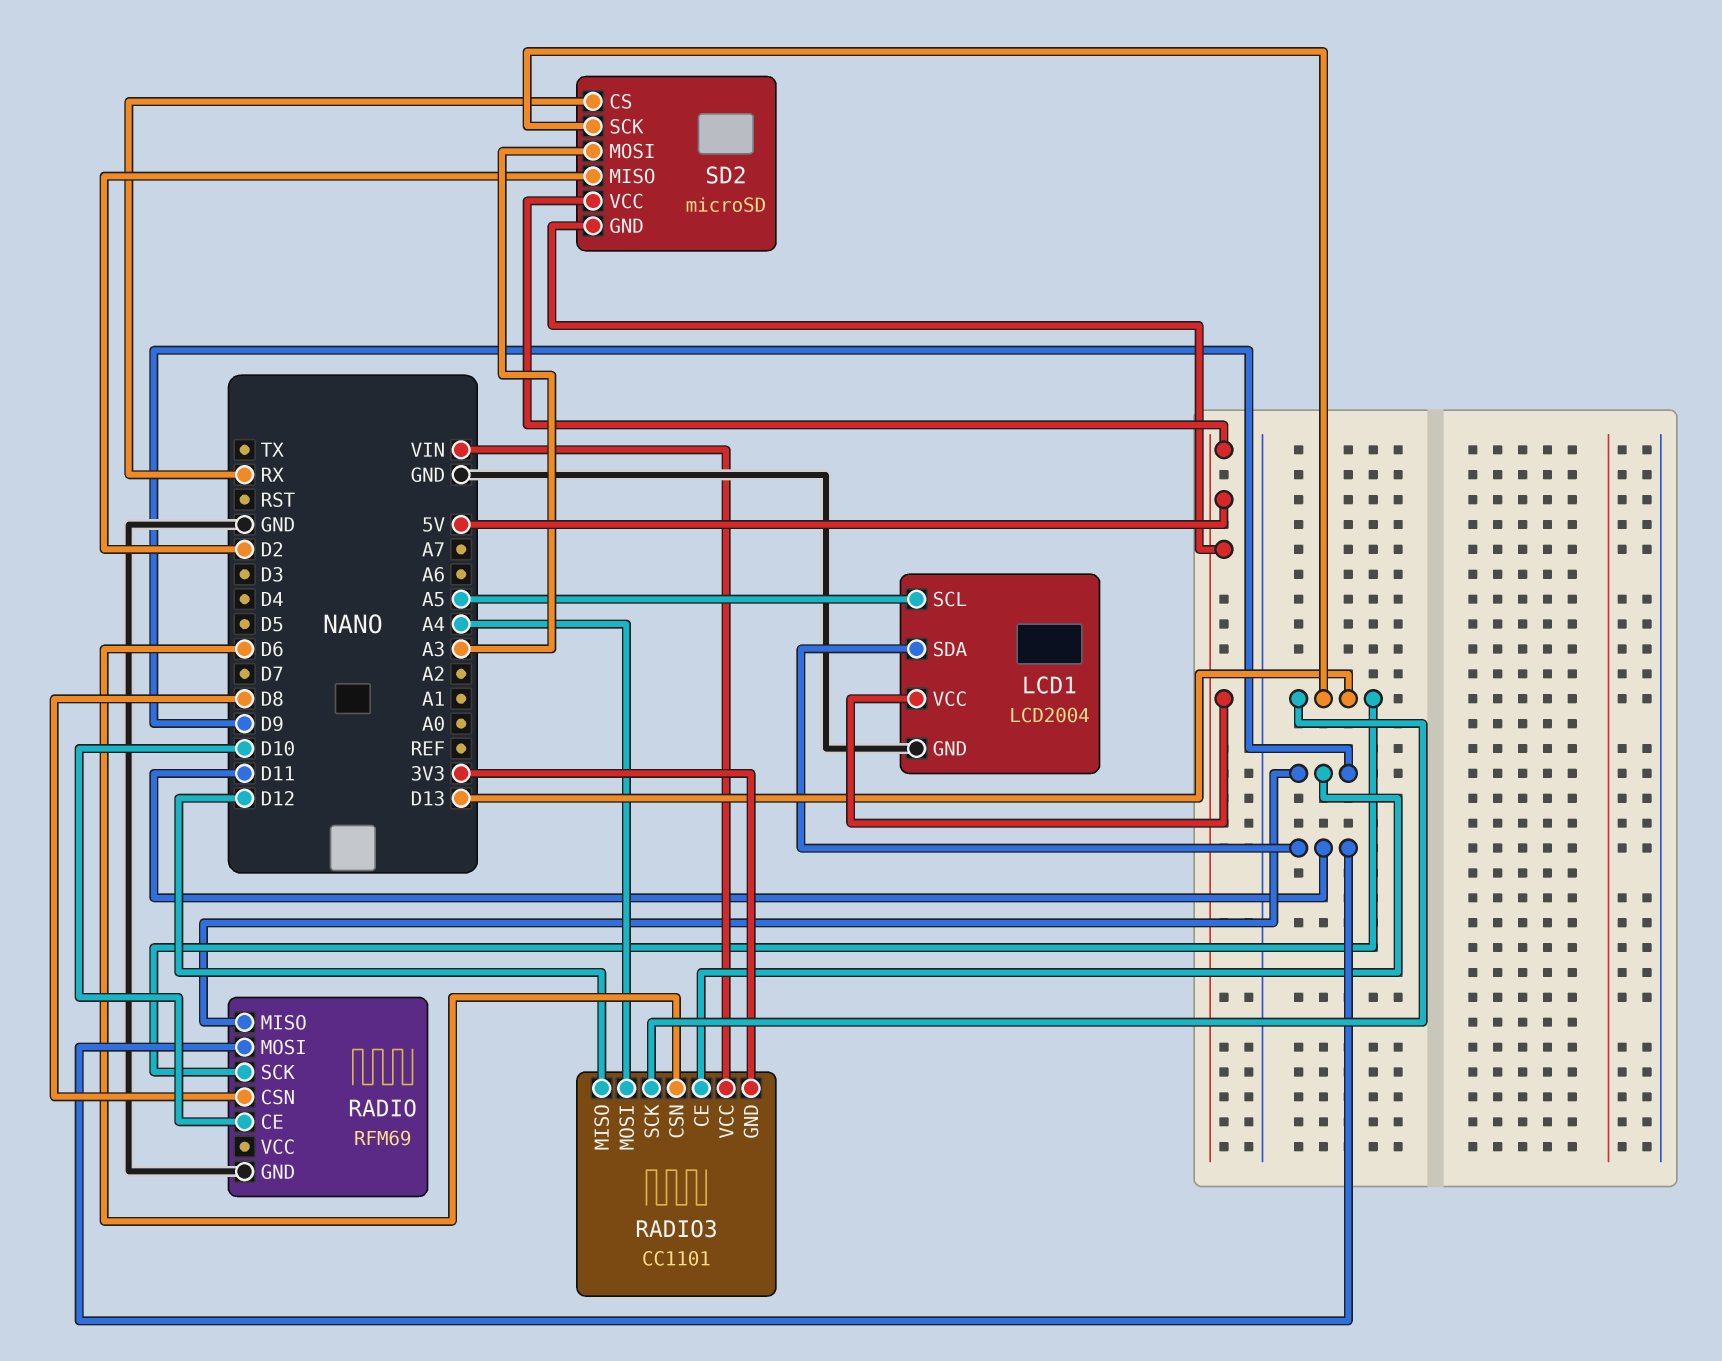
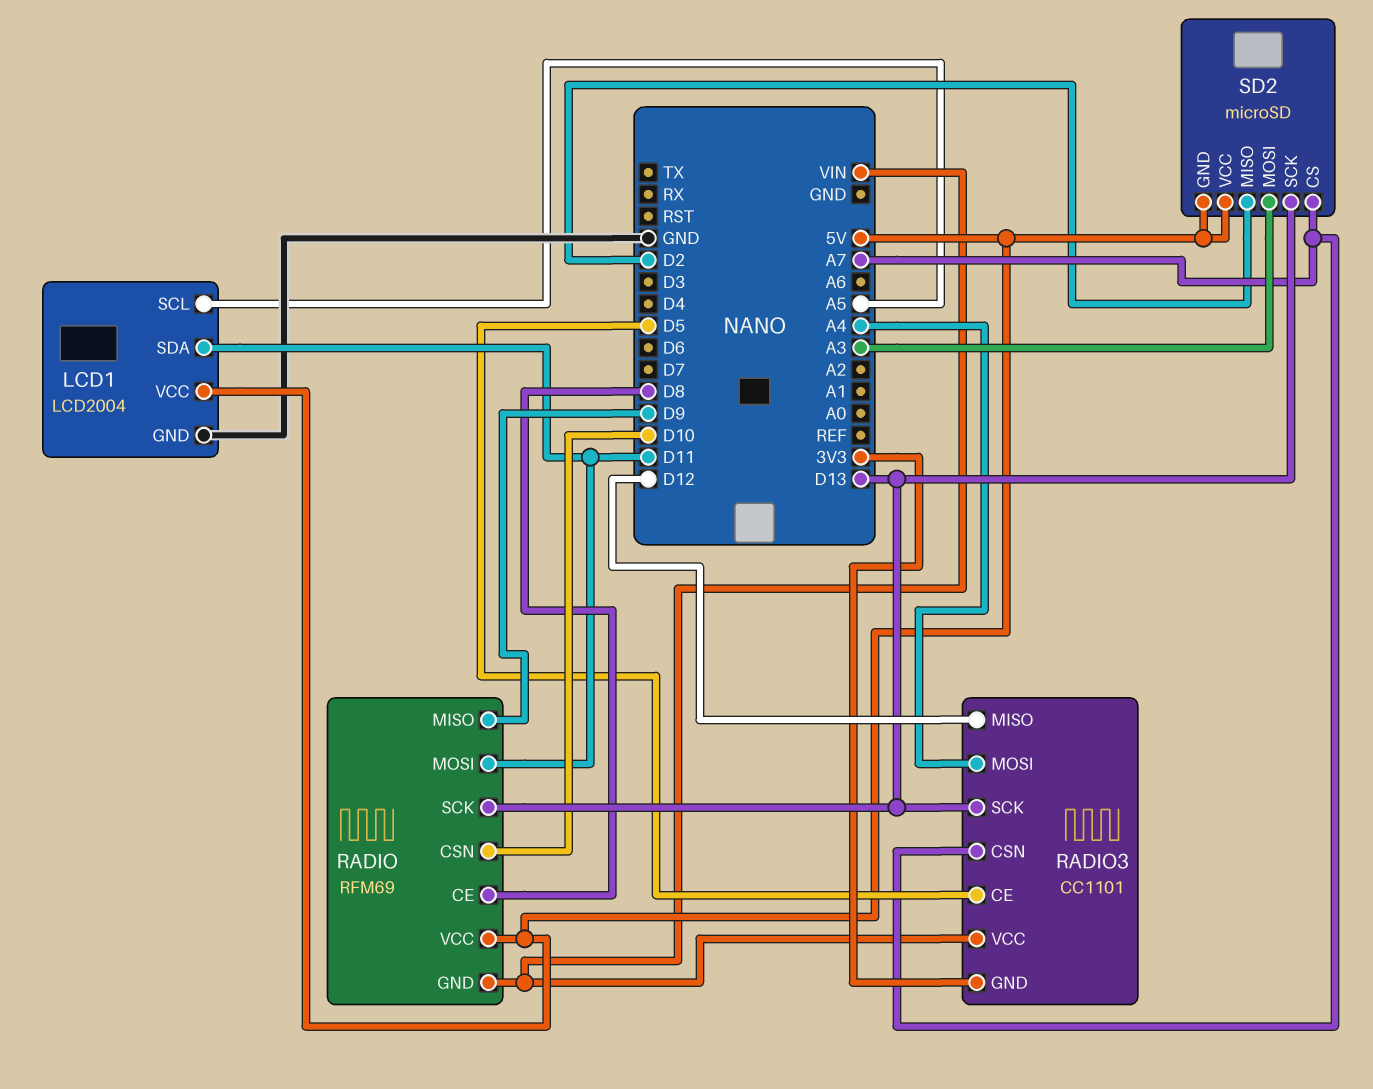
RADIO pin CE: D10 -> D8
RADIO pin CSN: D8 -> D10
RADIO pin GND: GND -> VIN
RADIO pin VCC: none -> 5V
RADIO3 pin CE: D9 -> D5
RADIO3 pin CSN: D6 -> A7
SD2 pin CS: RX -> A7

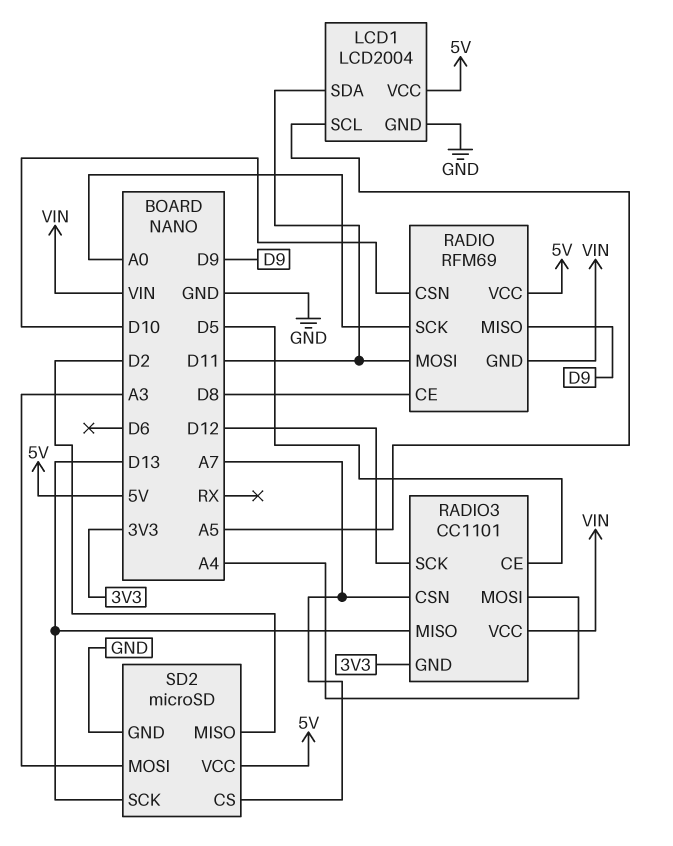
RADIO pin SCK: D13 -> A0
RADIO3 pin MISO: D12 -> D13
RADIO3 pin SCK: D13 -> D12
SD2 pin GND: 5V -> GND

